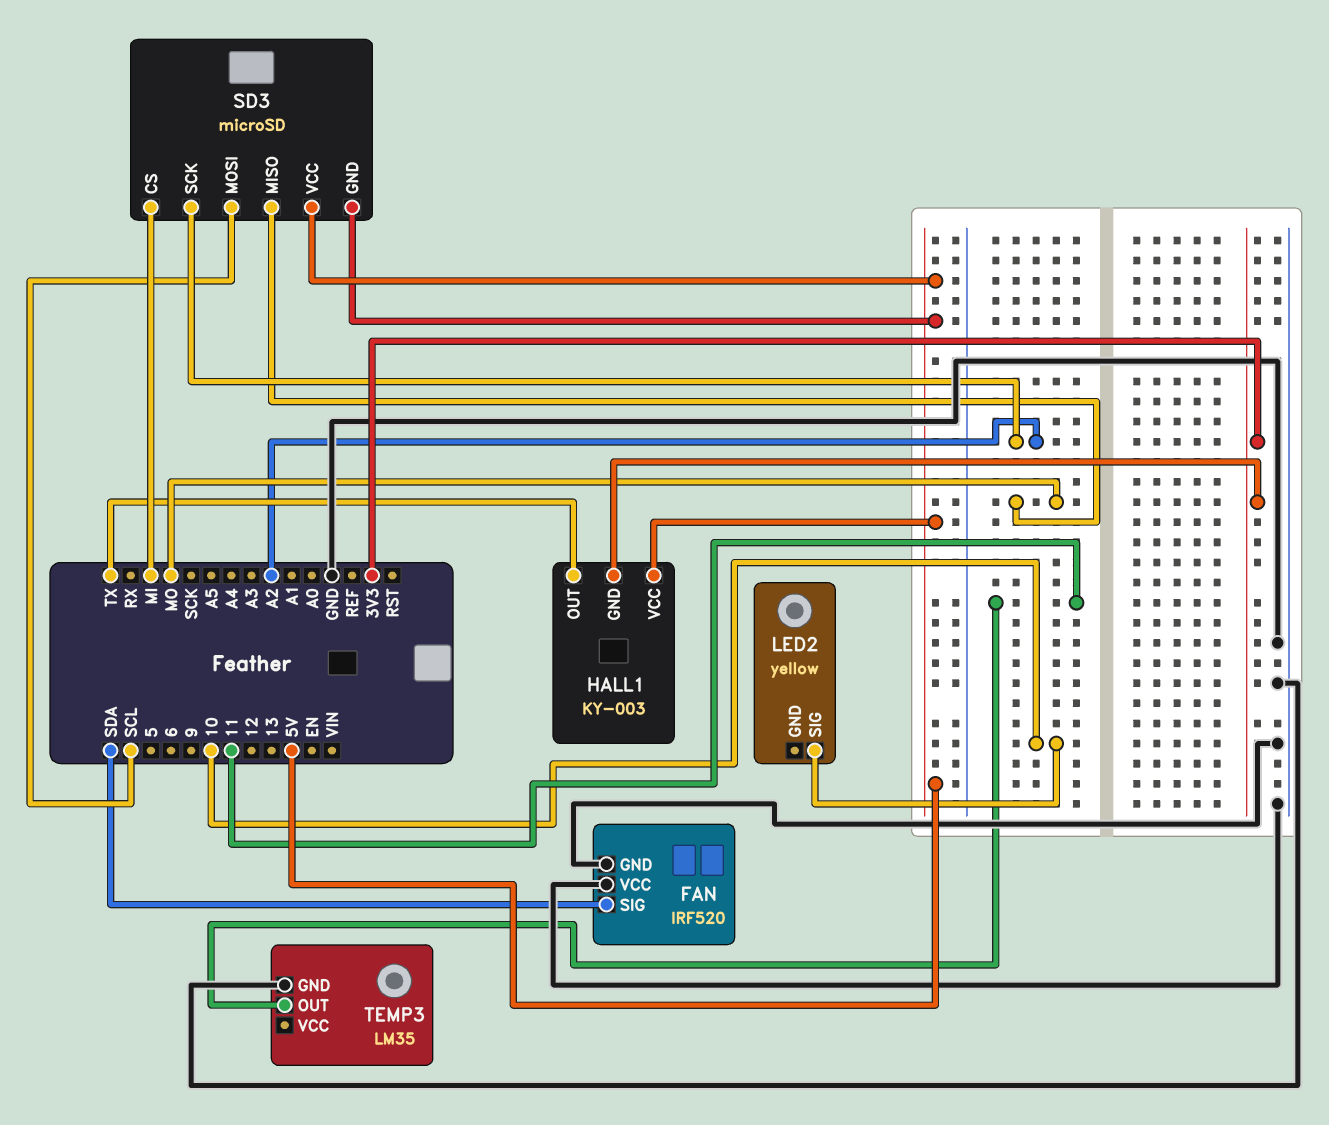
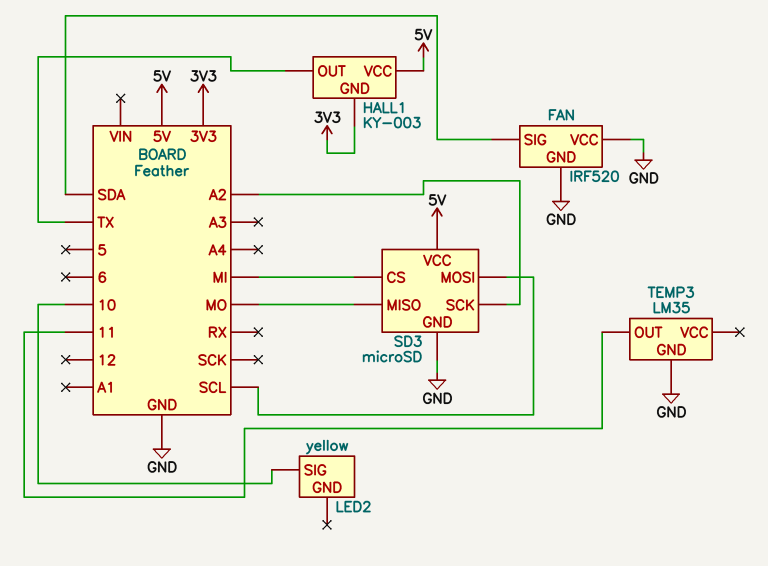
SD3 pin GND: 5V -> GND

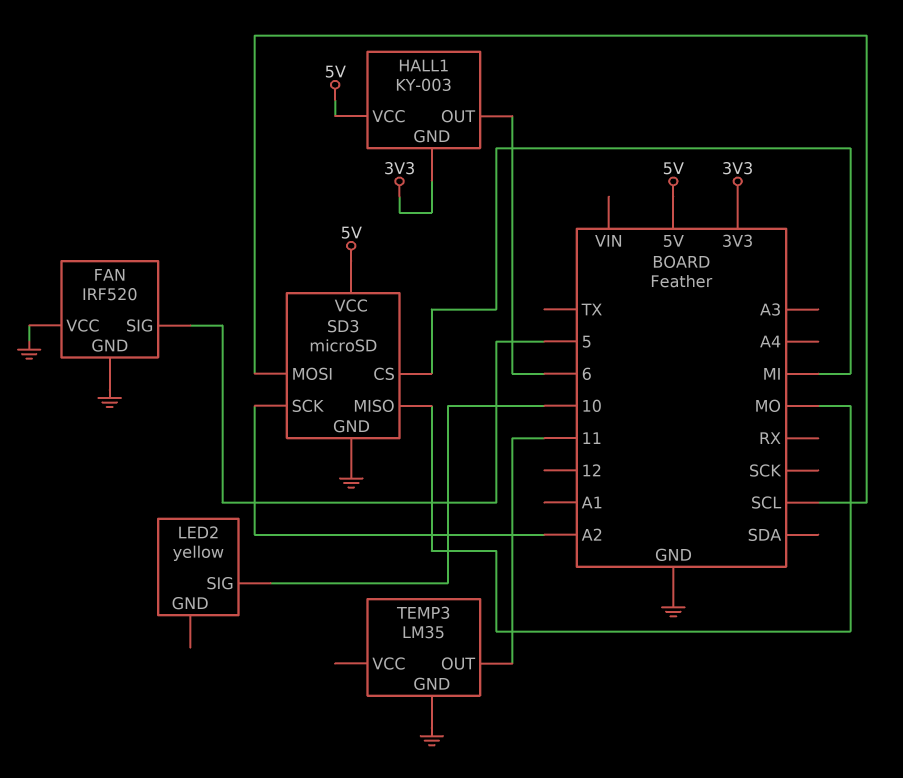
FAN pin SIG: SDA -> 5
HALL1 pin OUT: TX -> 6

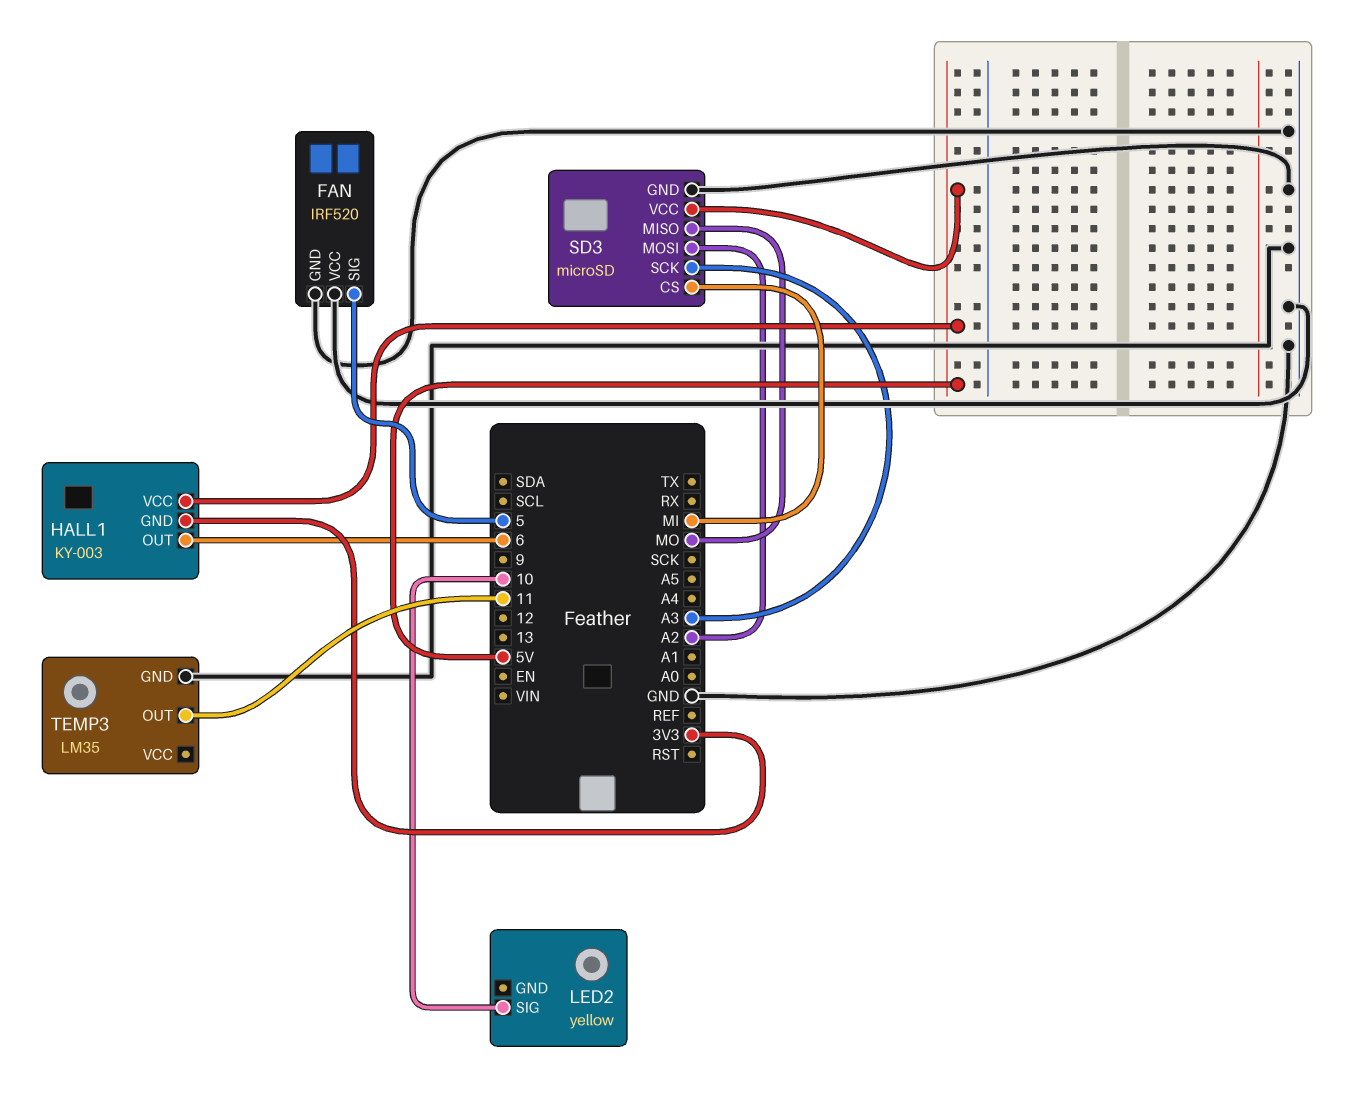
SD3 pin MOSI: SCL -> A2
SD3 pin SCK: A2 -> A3

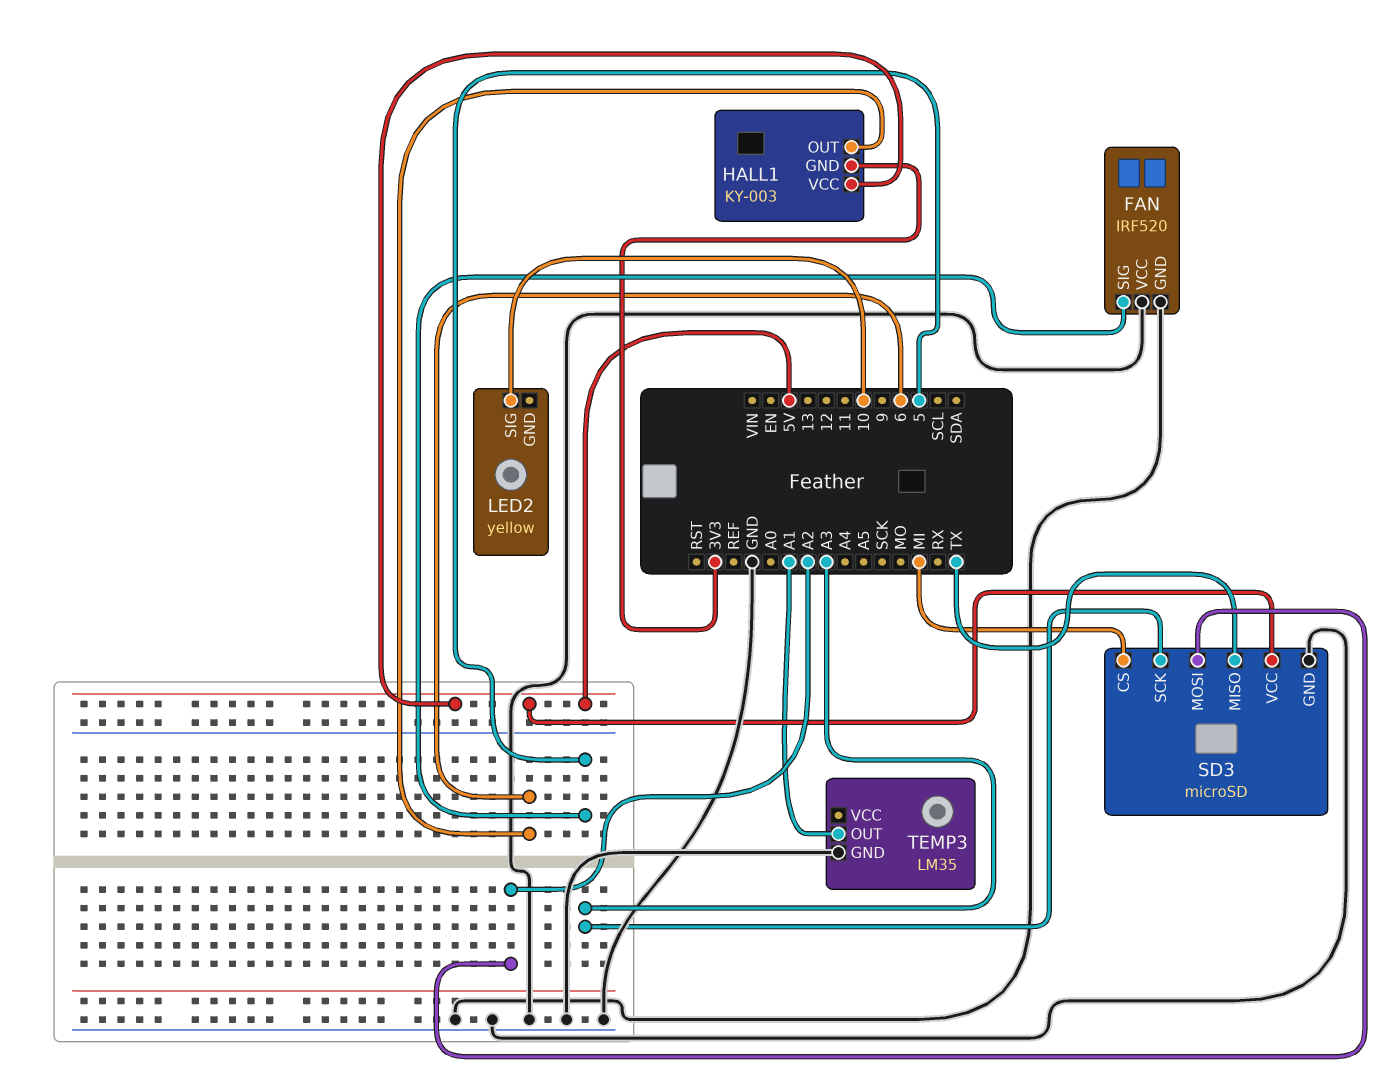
SD3 pin MISO: MO -> TX
TEMP3 pin OUT: 11 -> A1

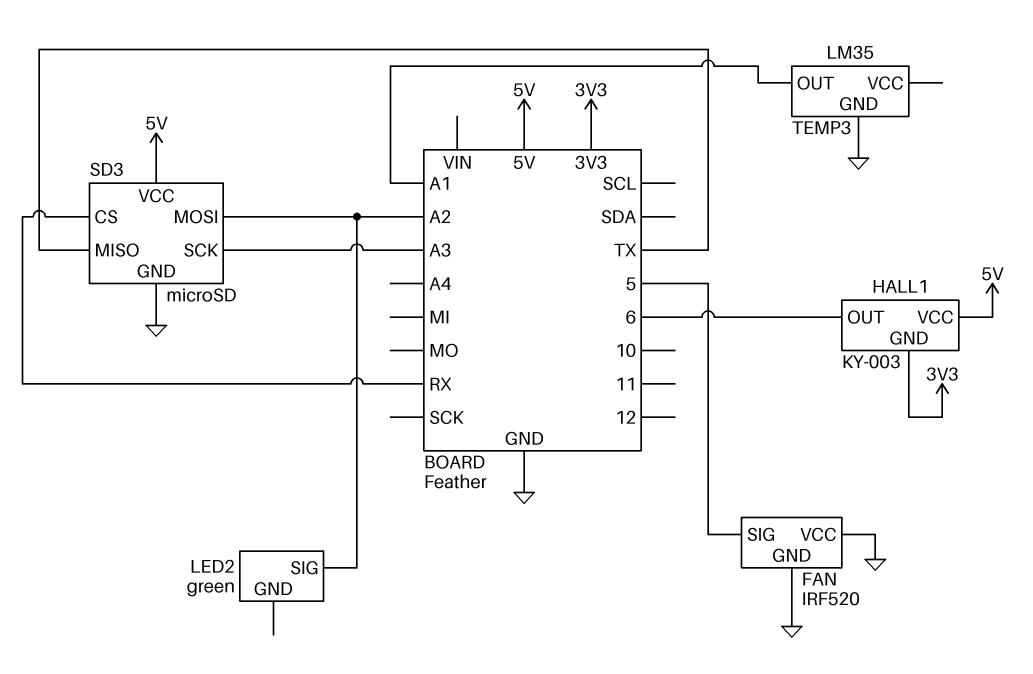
LED2: yellow -> green
LED2 pin SIG: 10 -> A2
SD3 pin CS: MI -> RX

